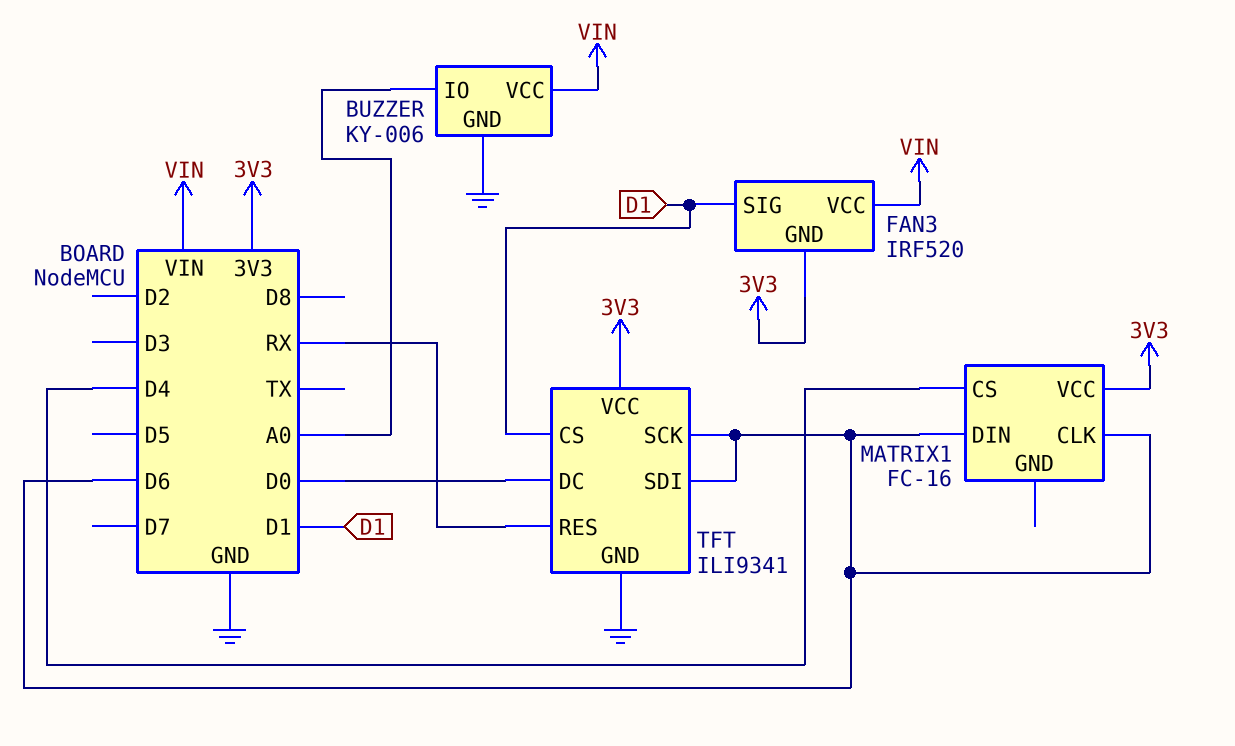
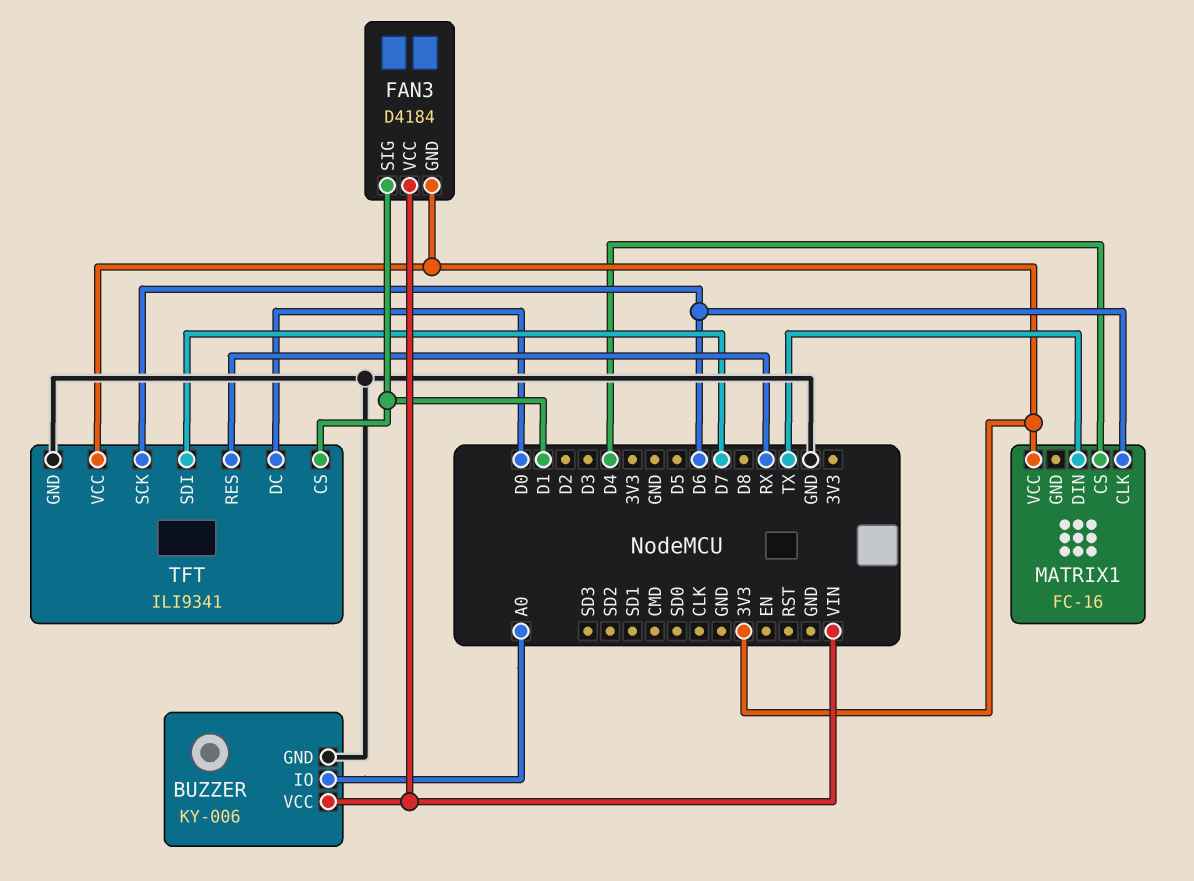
FAN3: IRF520 -> D4184
MATRIX1 pin DIN: D6 -> TX
TFT pin SDI: D6 -> D7

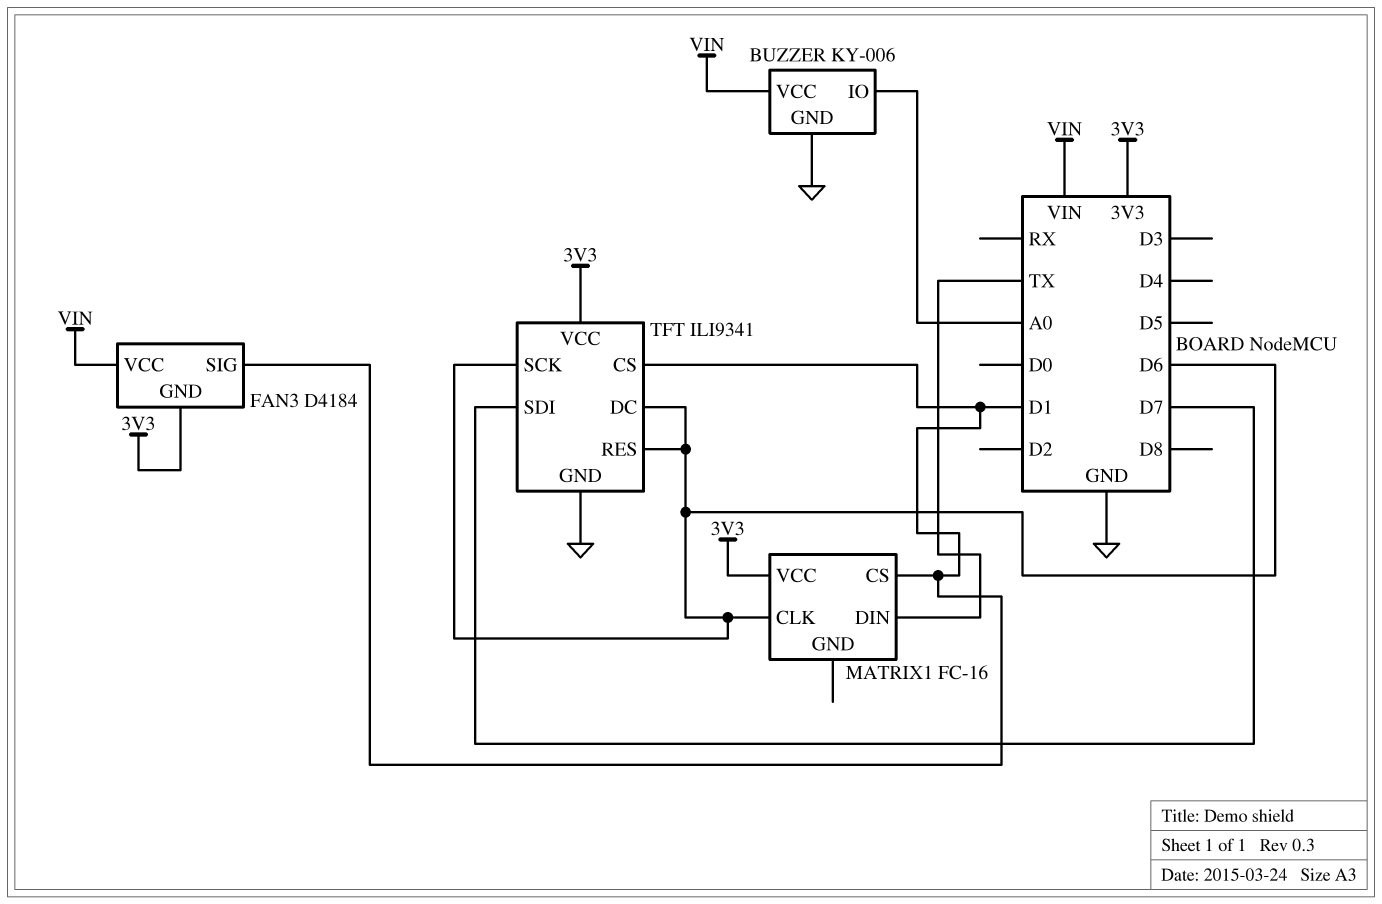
MATRIX1 pin CS: D4 -> D1
TFT pin DC: D0 -> D6
TFT pin RES: RX -> D6

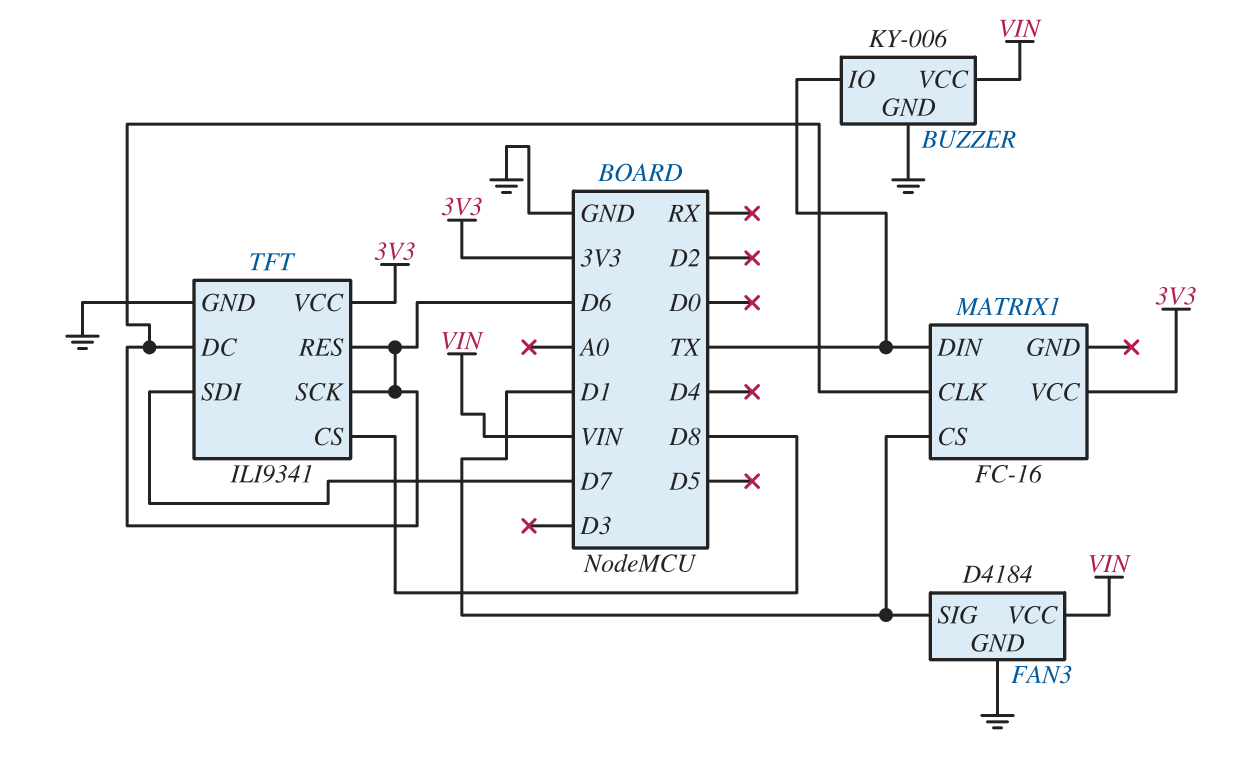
BUZZER pin IO: A0 -> TX
FAN3 pin GND: 3V3 -> GND
TFT pin CS: D1 -> D8

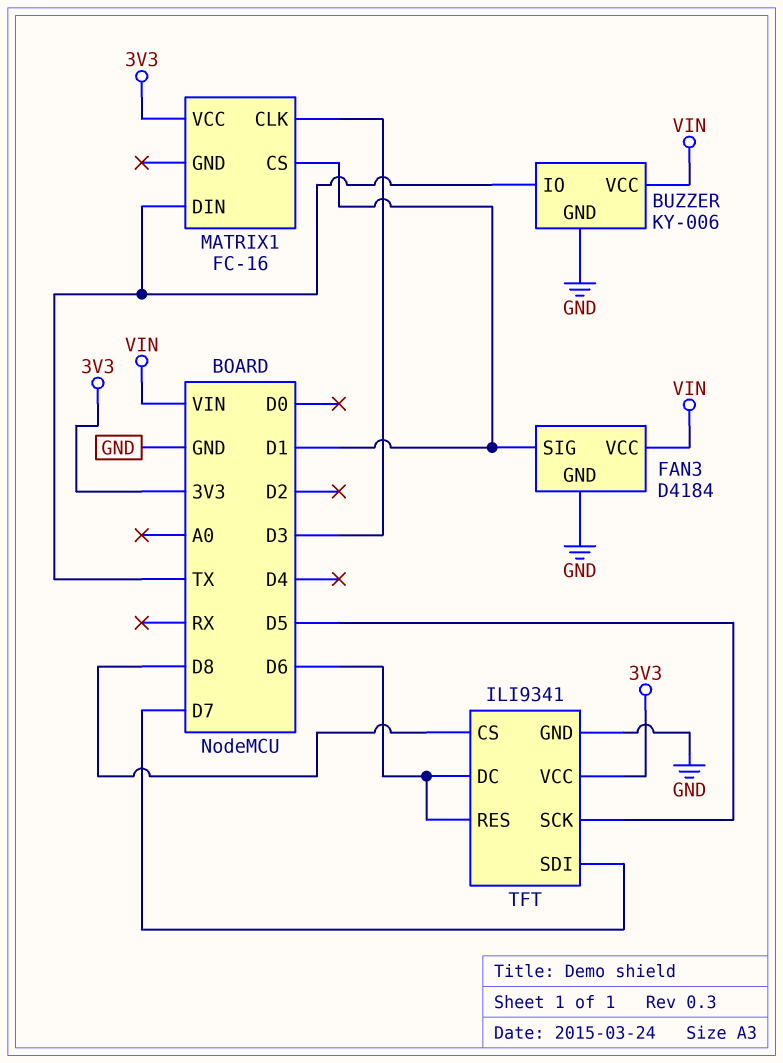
MATRIX1 pin CLK: D6 -> D3
TFT pin SCK: D6 -> D5

